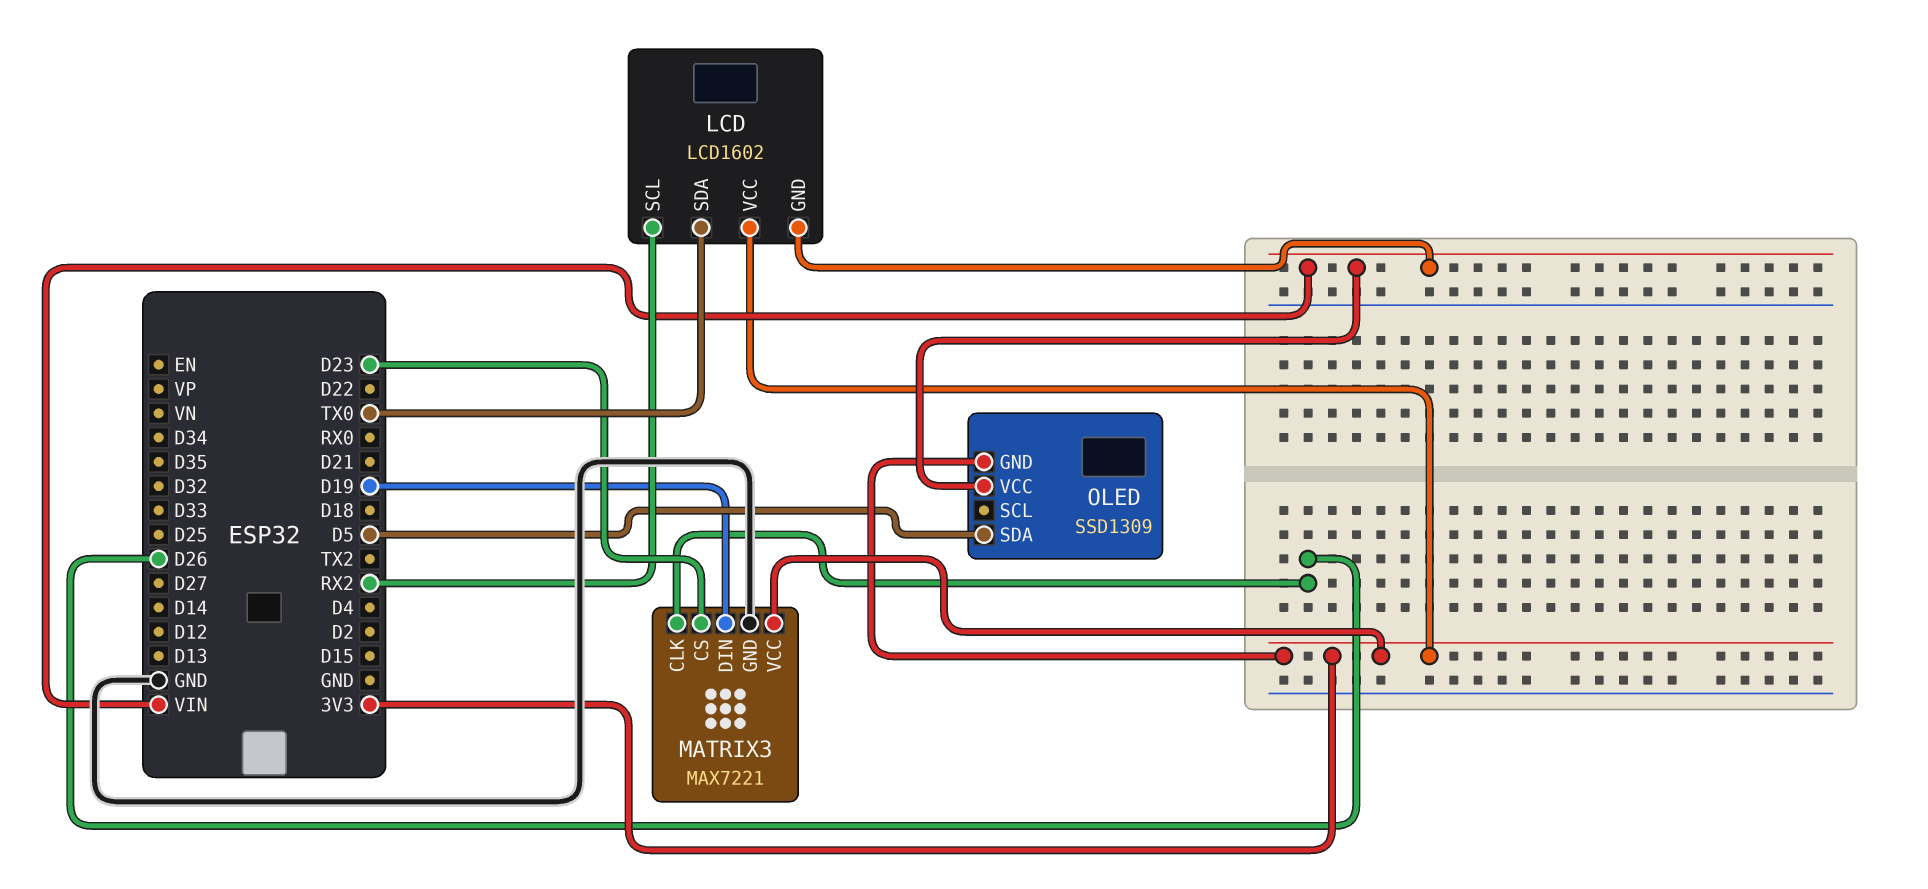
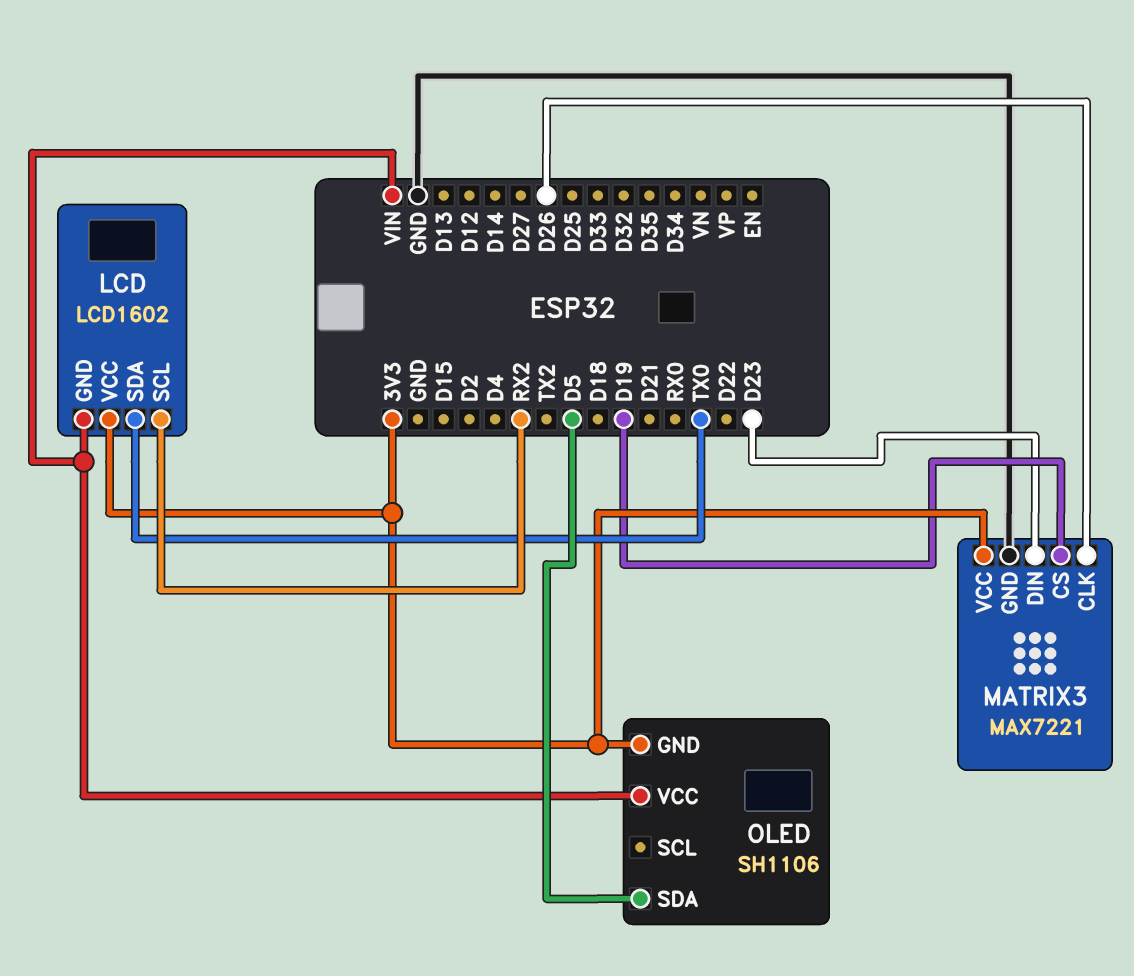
MATRIX3 pin CS: D23 -> D19
MATRIX3 pin DIN: D19 -> D23
OLED: SSD1309 -> SH1106

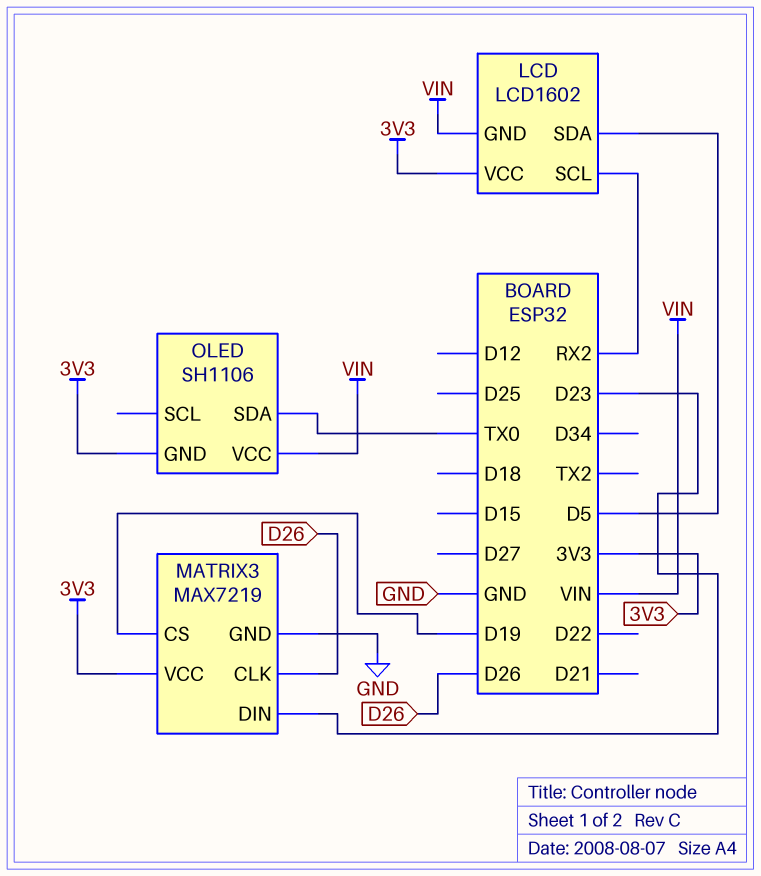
LCD pin SDA: TX0 -> D5
MATRIX3: MAX7221 -> MAX7219
OLED pin SDA: D5 -> TX0

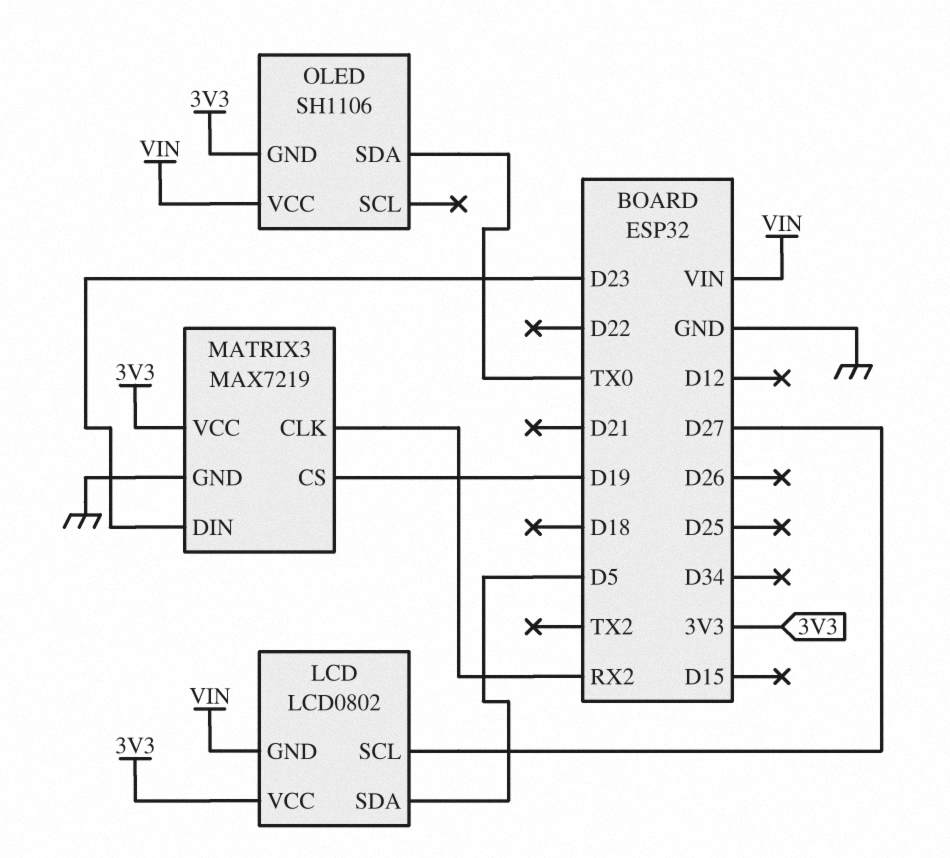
LCD: LCD1602 -> LCD0802
LCD pin SCL: RX2 -> D27
MATRIX3 pin CLK: D26 -> RX2

